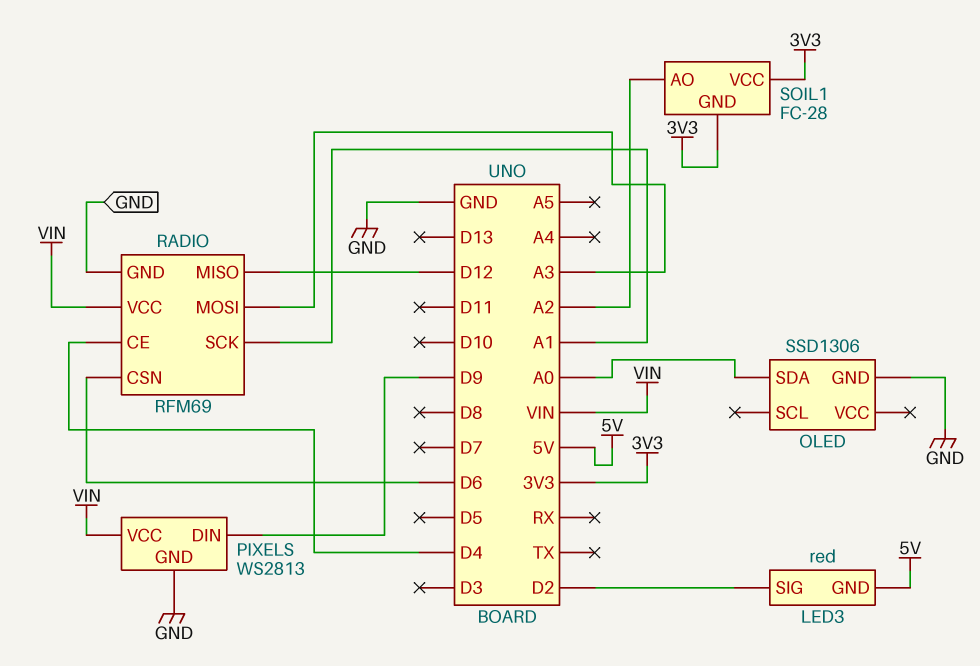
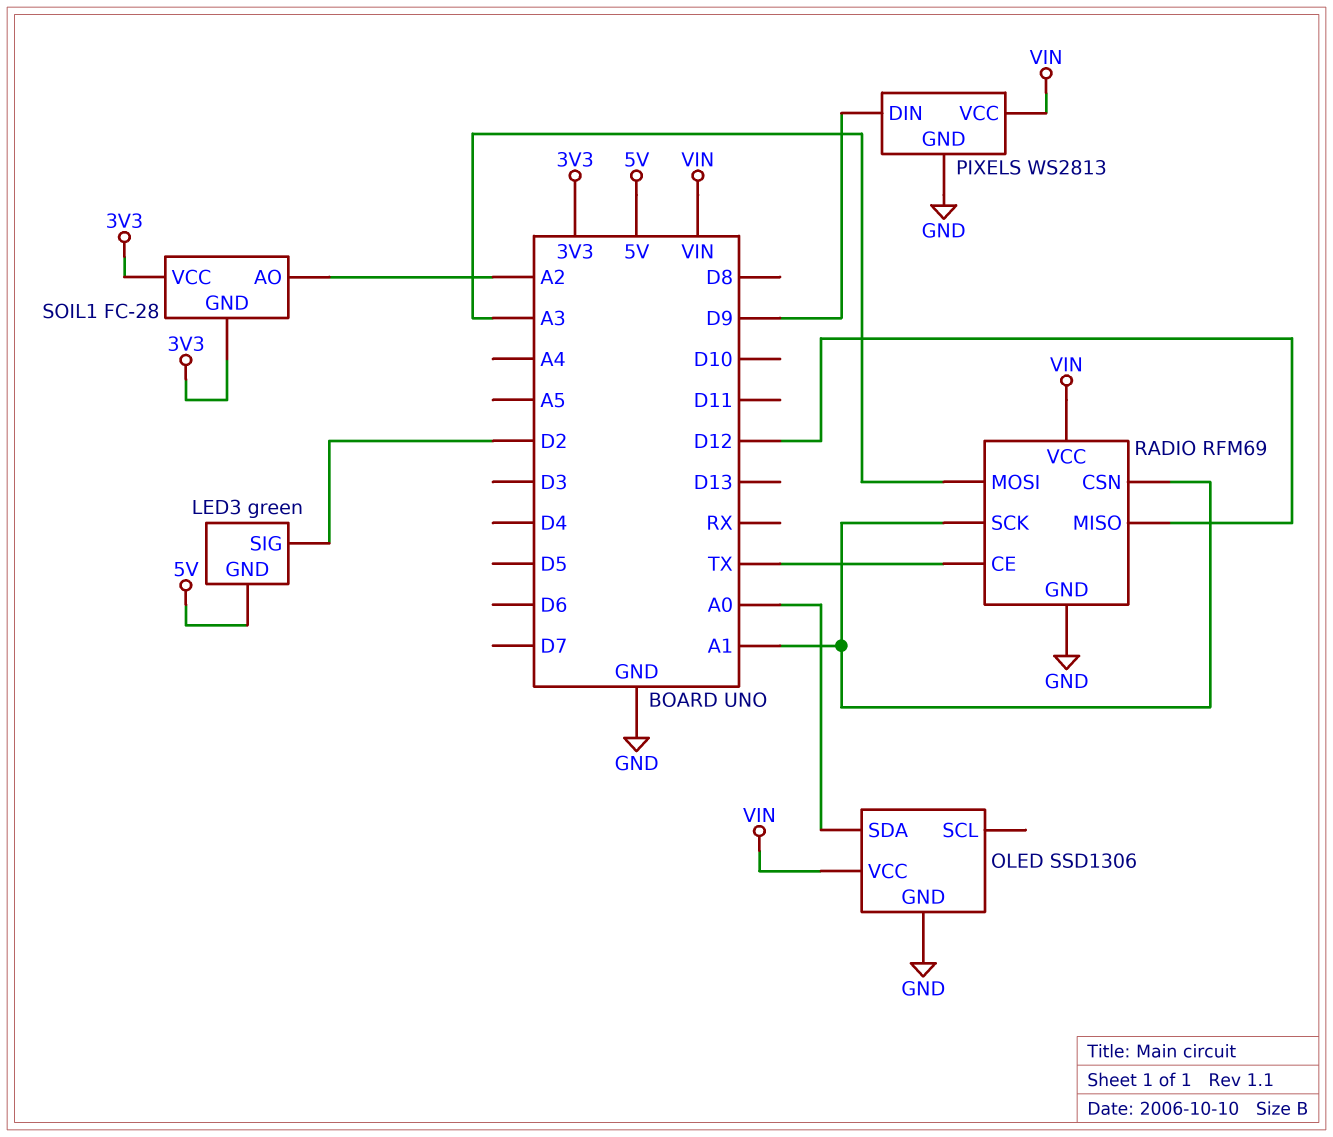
LED3: red -> green
OLED pin VCC: none -> VIN
RADIO pin CE: D4 -> TX
RADIO pin CSN: D6 -> A1

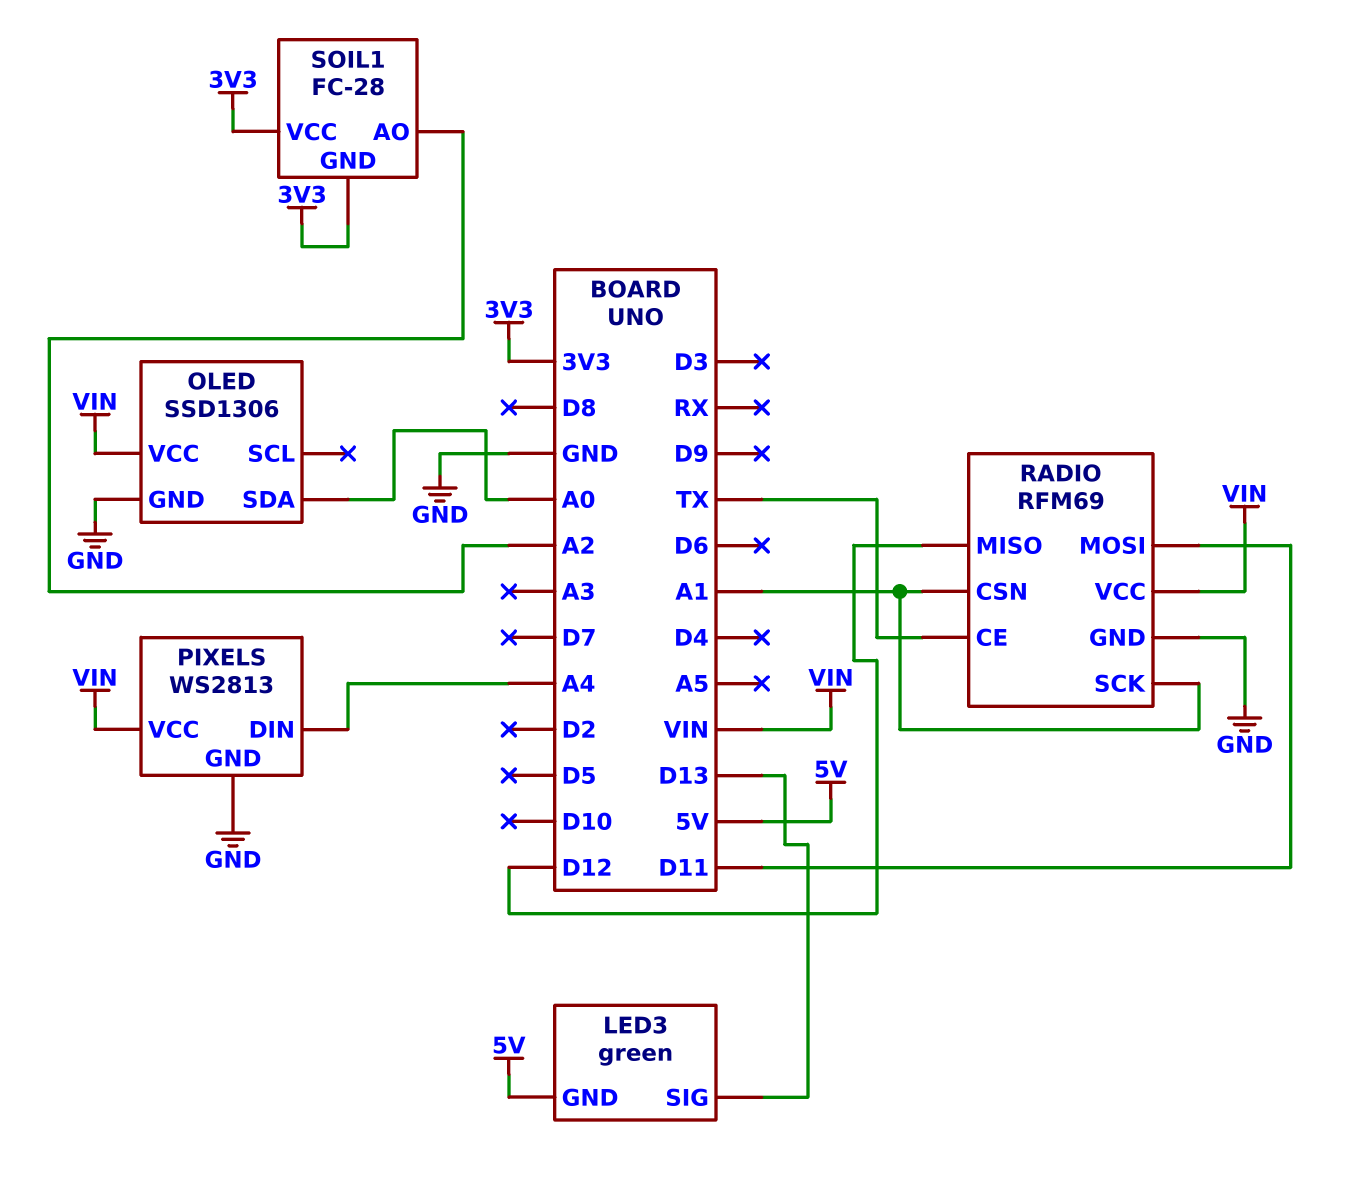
LED3 pin SIG: D2 -> D13
PIXELS pin DIN: D9 -> A4
RADIO pin MOSI: A3 -> D11

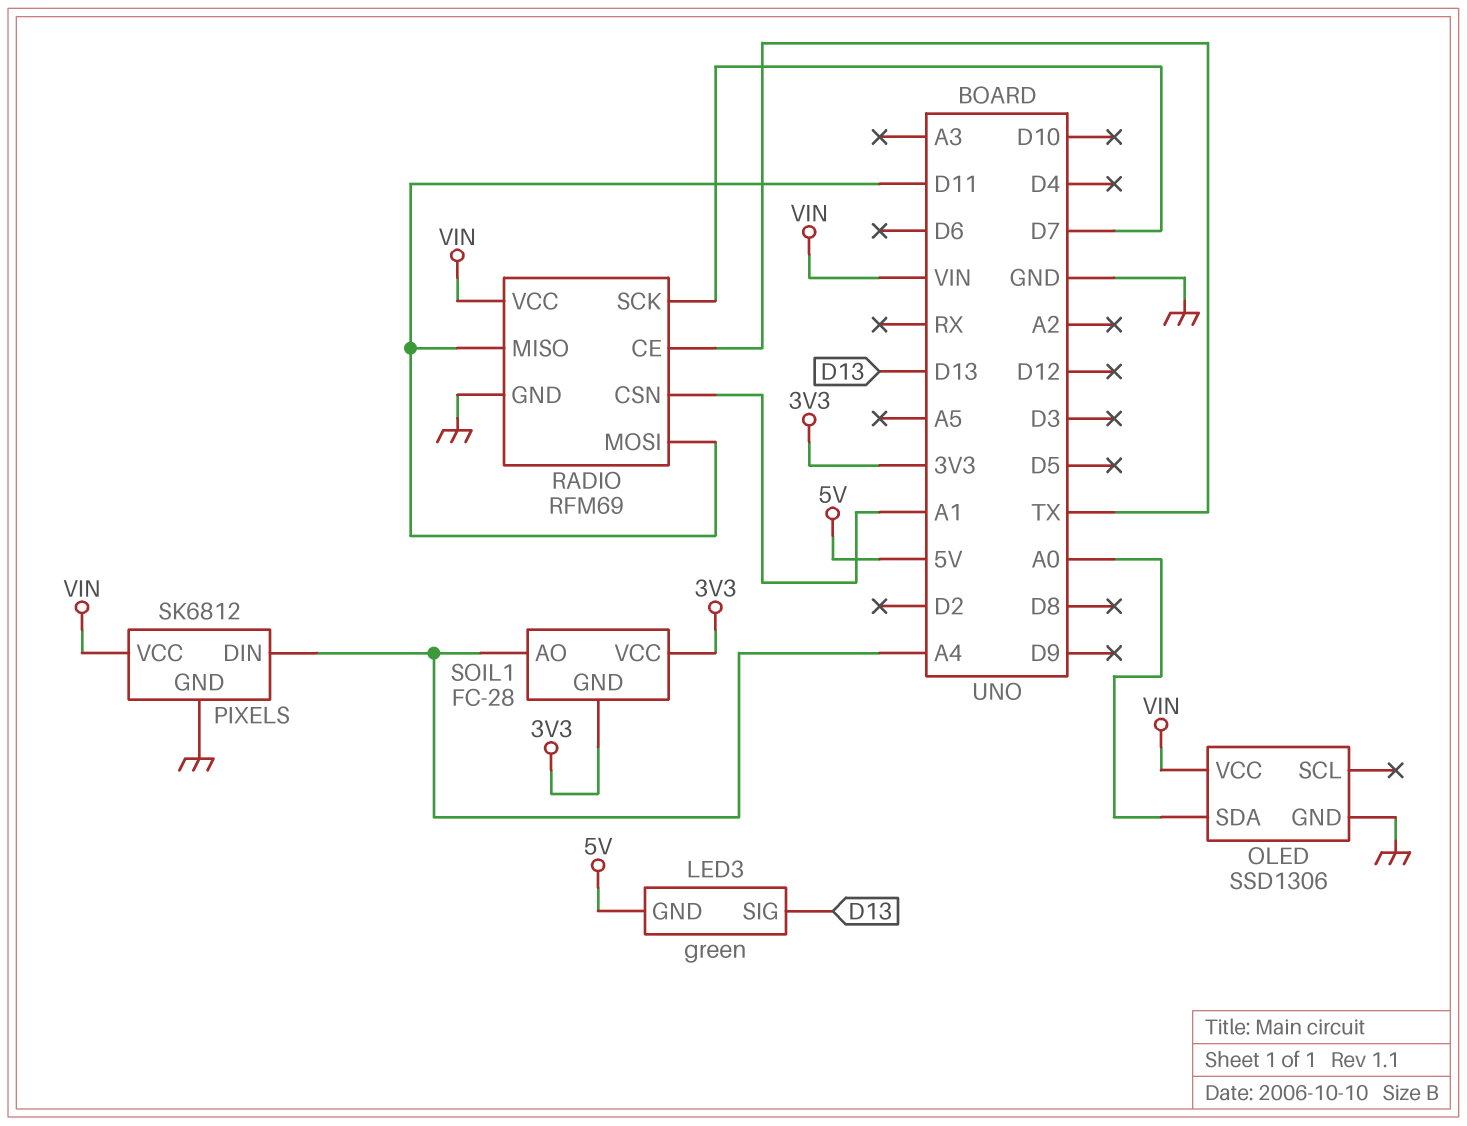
PIXELS: WS2813 -> SK6812
RADIO pin MISO: D12 -> D11
RADIO pin SCK: A1 -> D7
SOIL1 pin AO: A2 -> A4

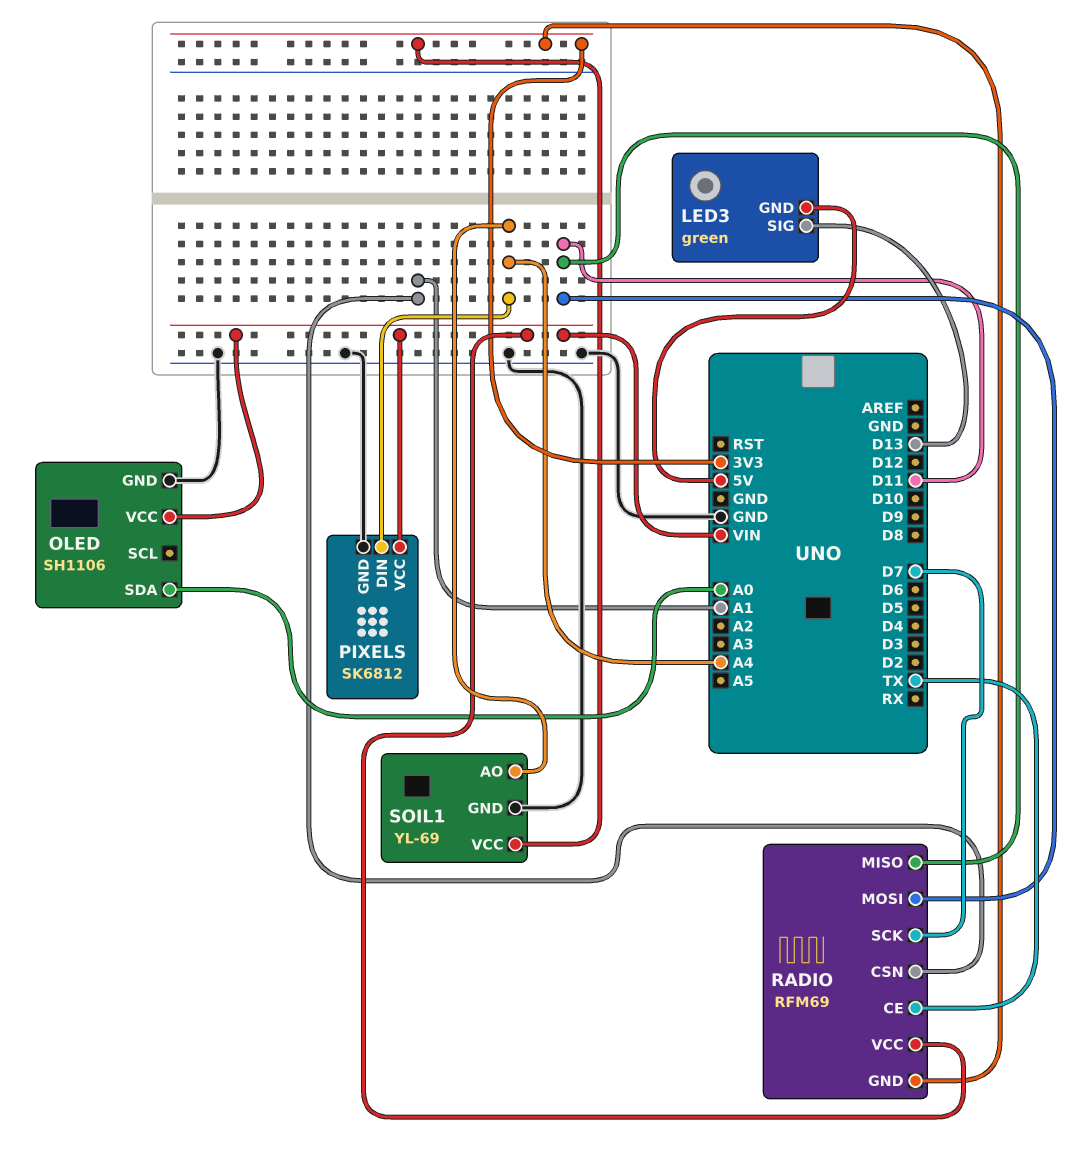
OLED: SSD1306 -> SH1106
RADIO pin GND: GND -> 3V3
SOIL1: FC-28 -> YL-69
SOIL1 pin GND: 3V3 -> GND

